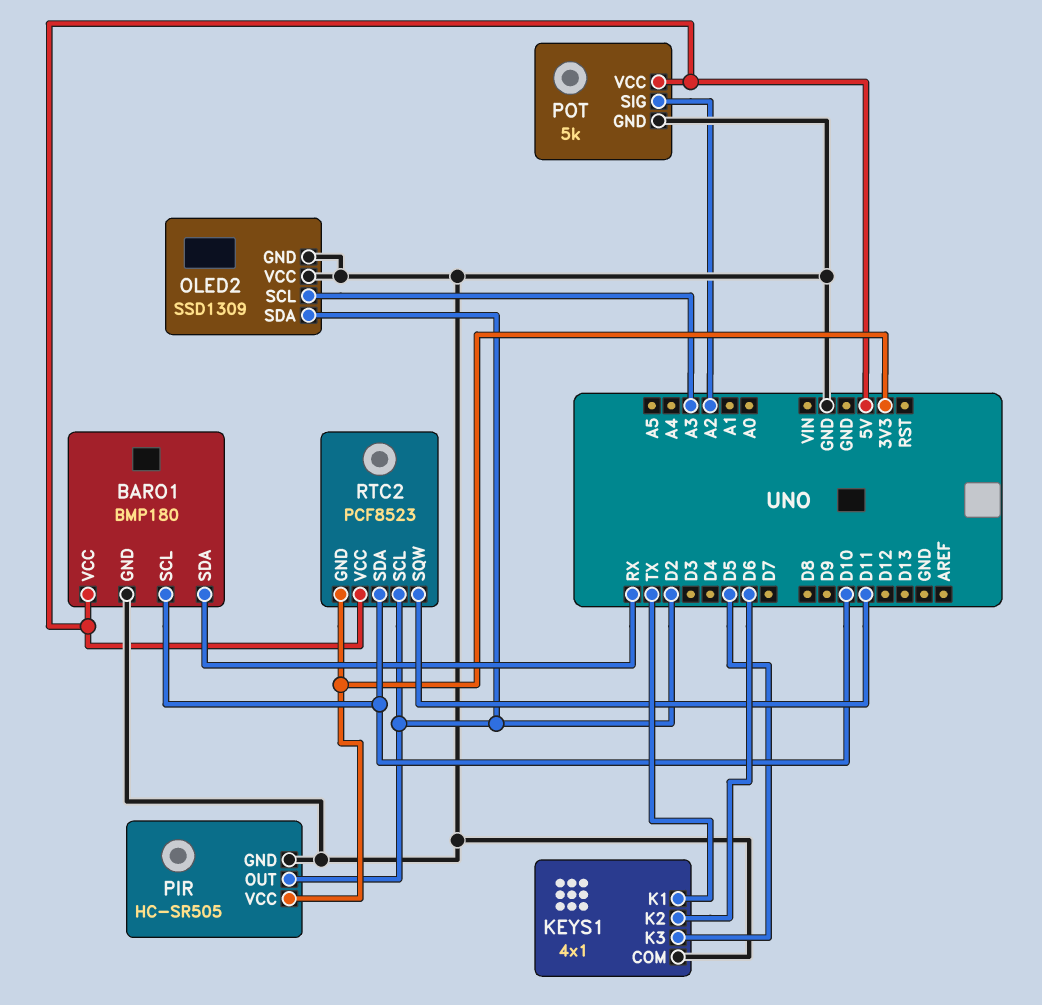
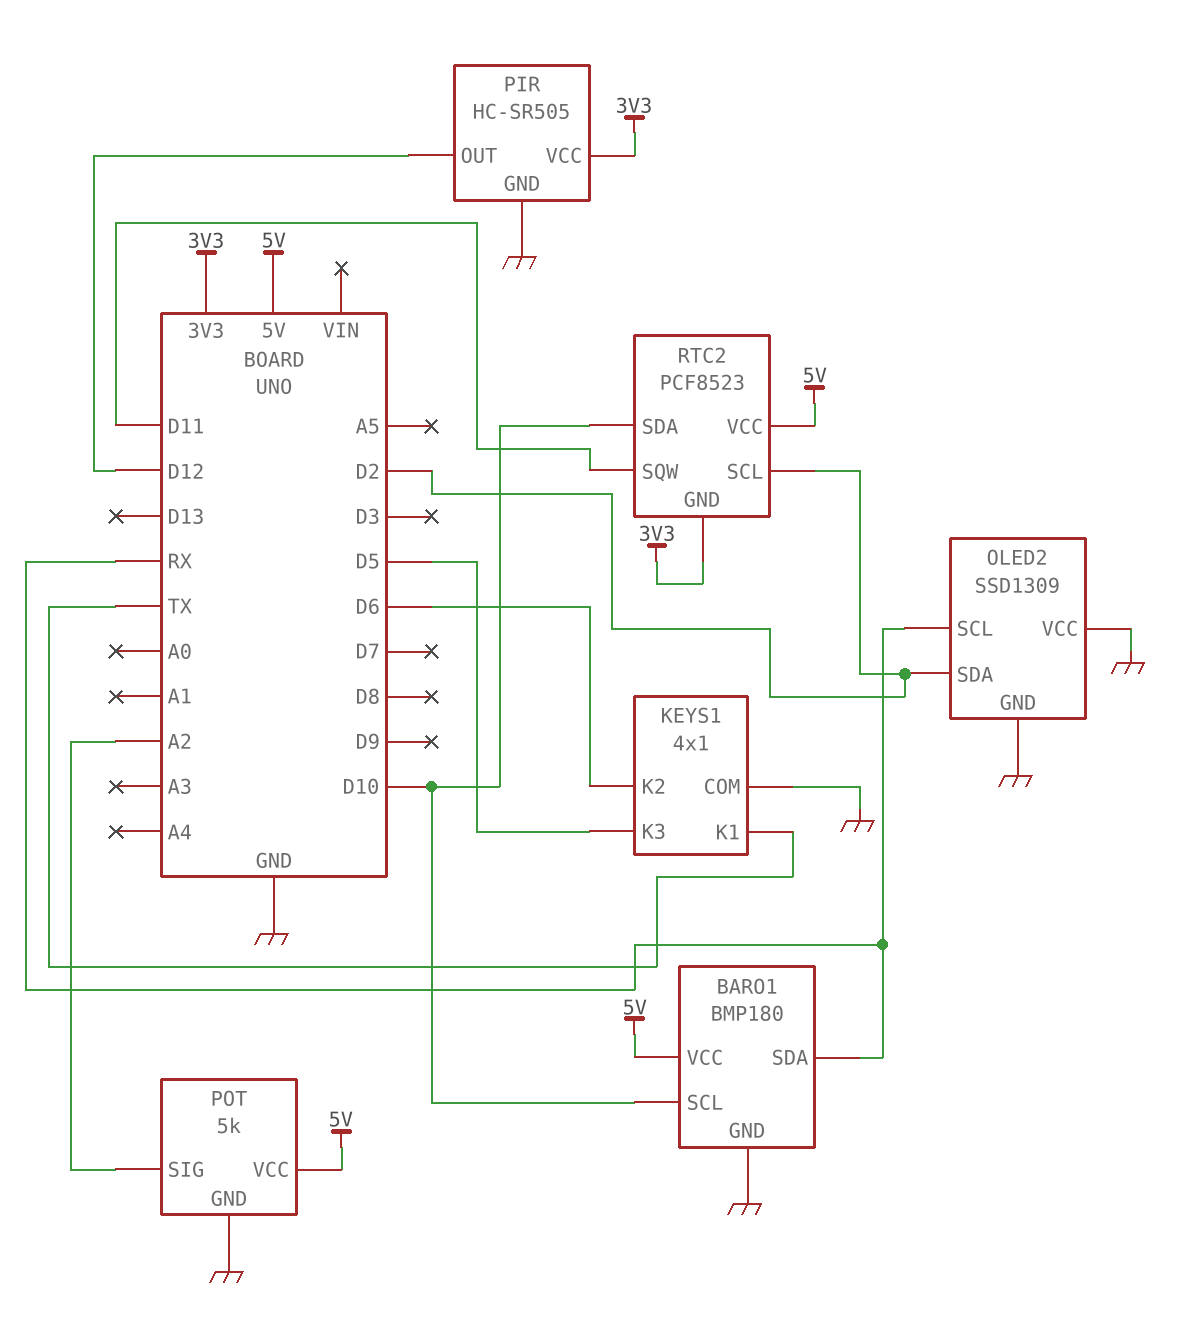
OLED2 pin SCL: A3 -> RX
PIR pin OUT: D2 -> D12

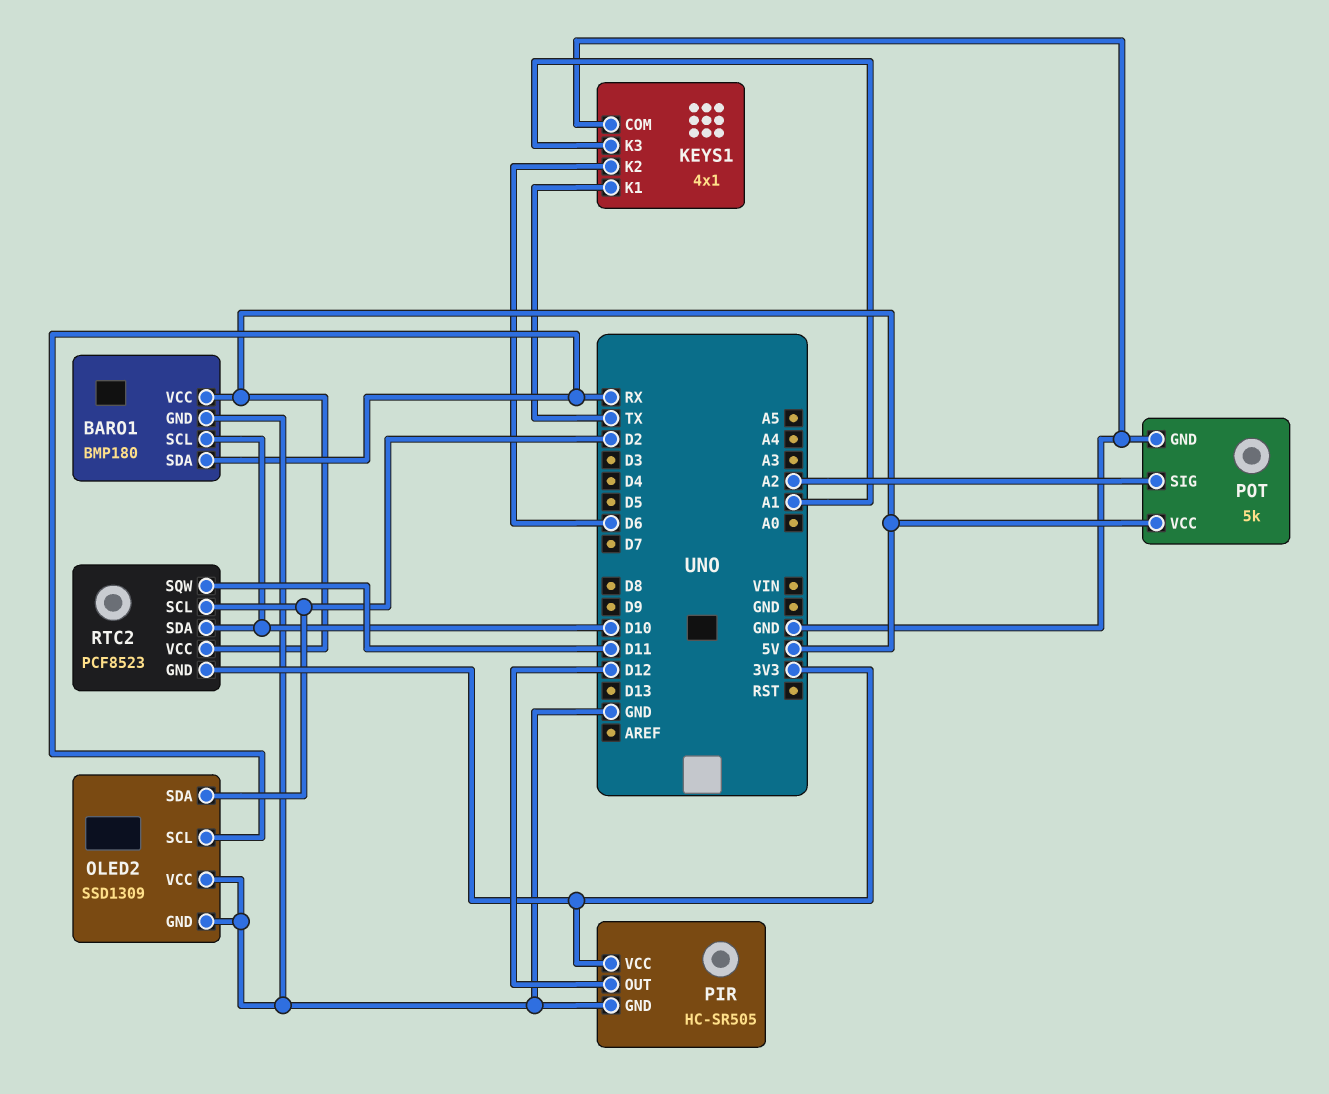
KEYS1 pin K3: D5 -> A1

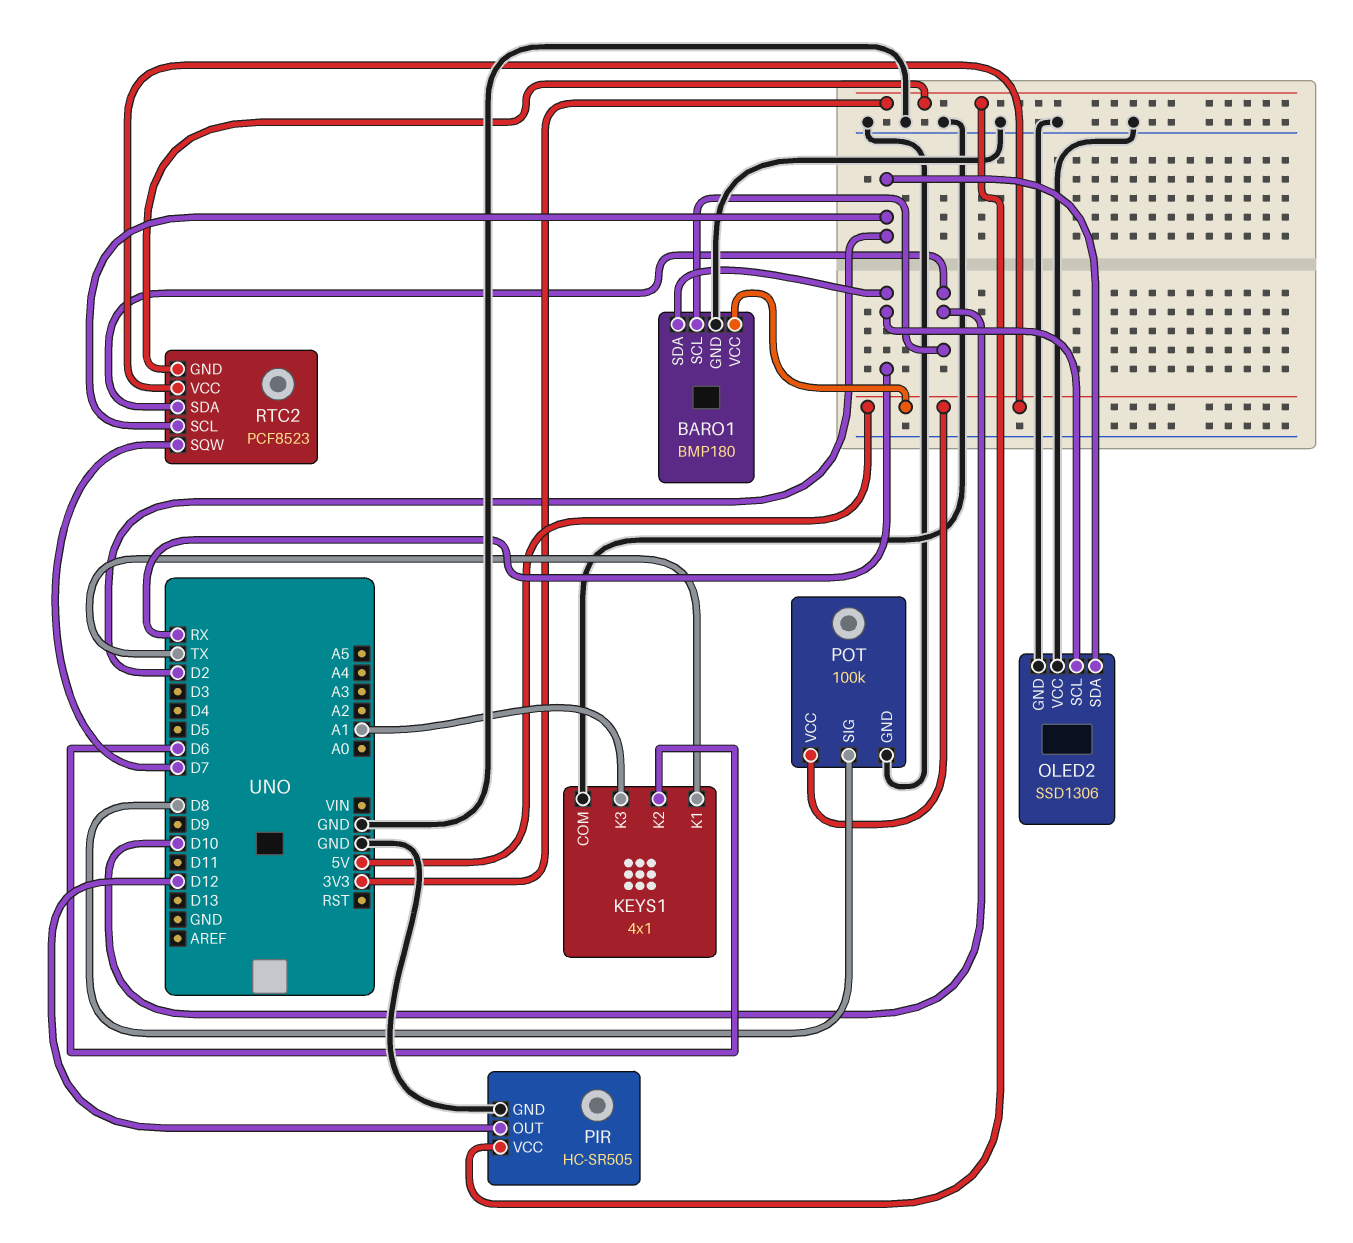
OLED2: SSD1309 -> SSD1306
POT: 5k -> 100k
POT pin SIG: A2 -> D8
RTC2 pin SQW: D11 -> D7

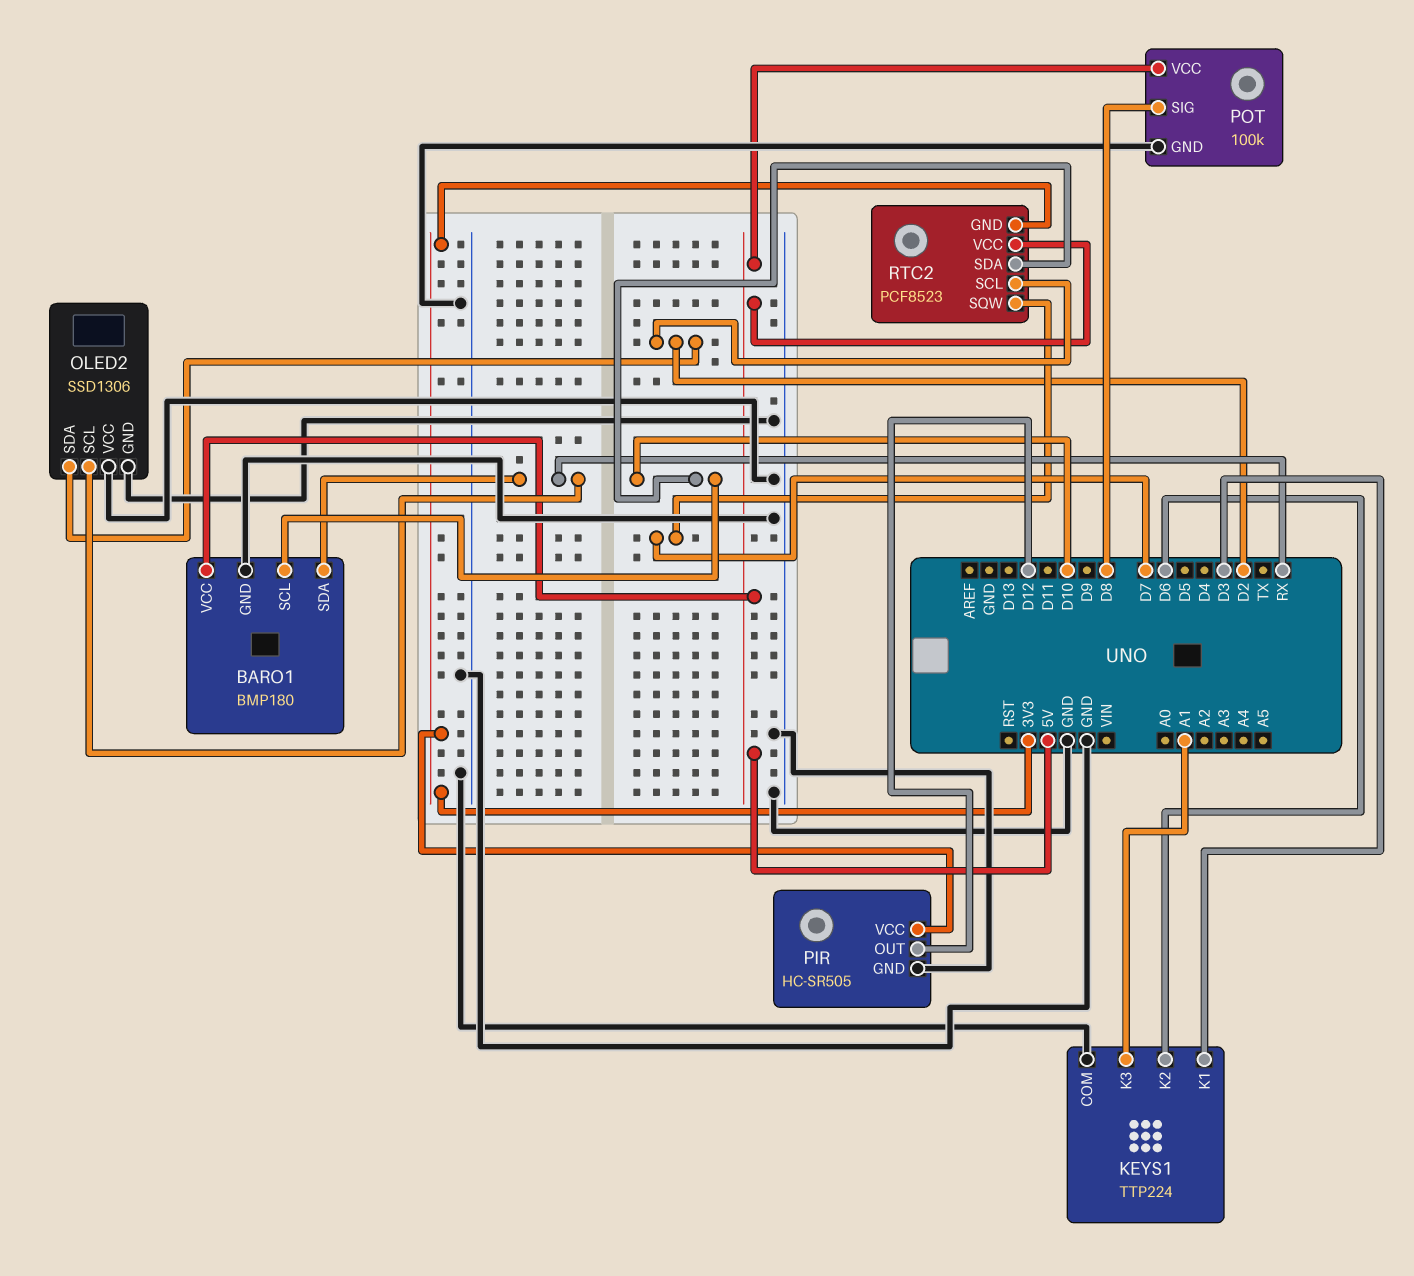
KEYS1: 4x1 -> TTP224
KEYS1 pin K1: TX -> D3

